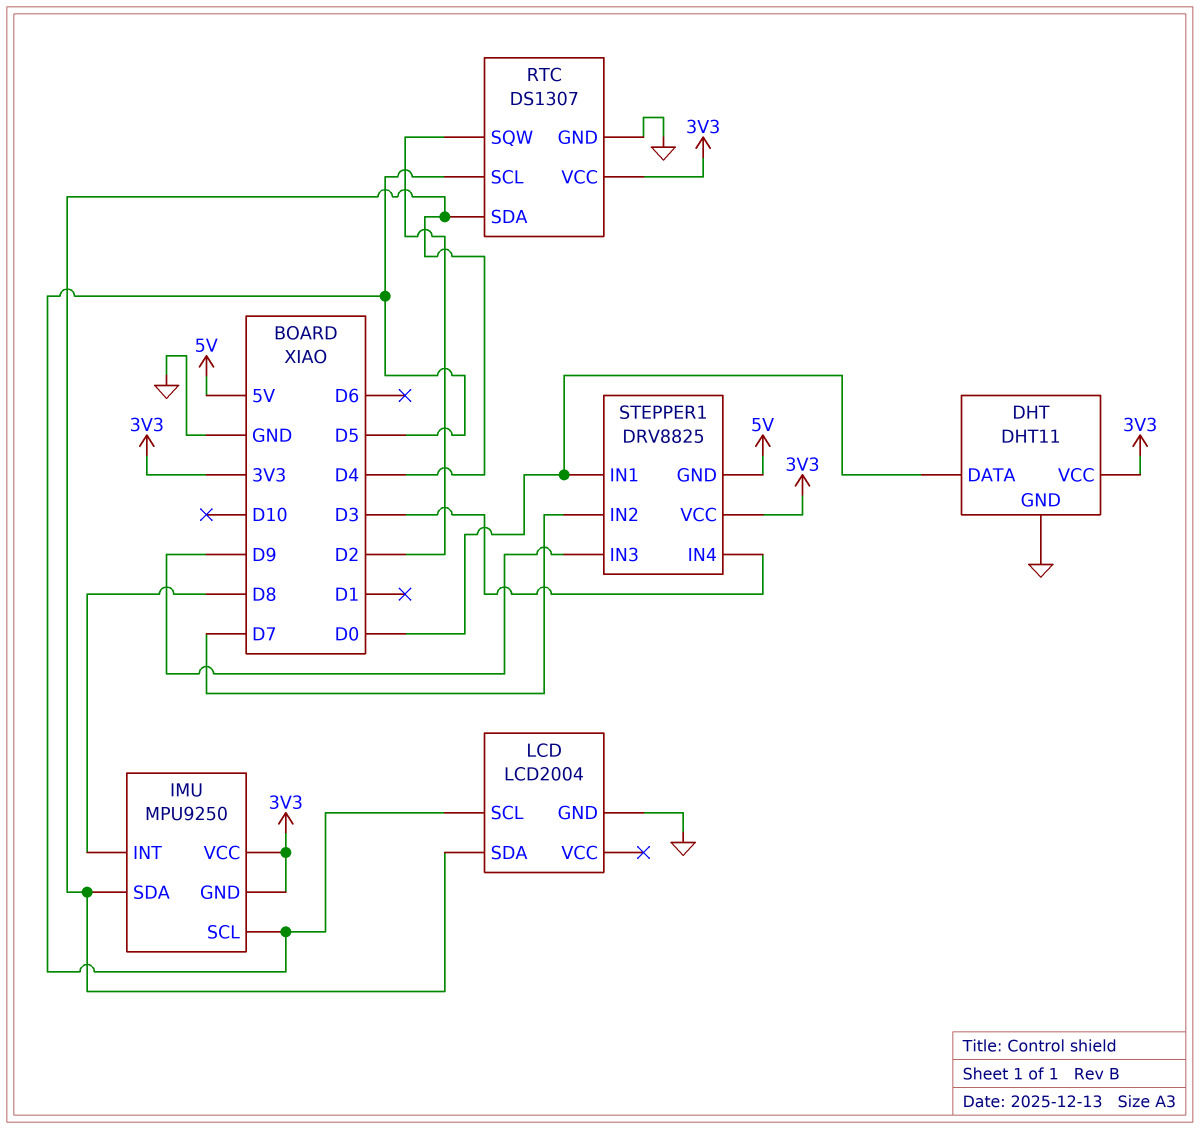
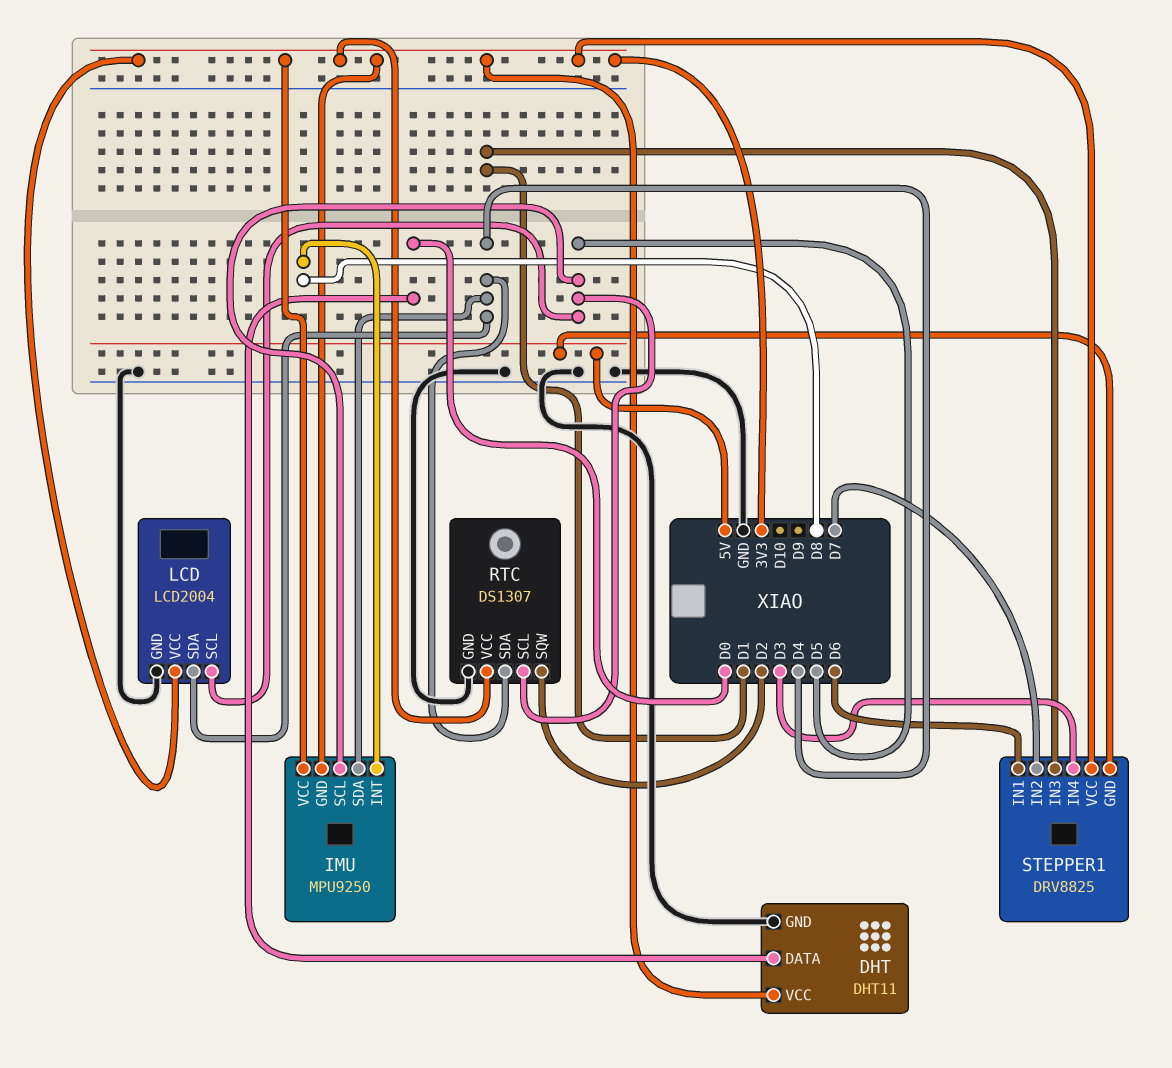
LCD pin VCC: none -> 3V3
STEPPER1 pin IN1: D0 -> D6
STEPPER1 pin IN3: D9 -> D1

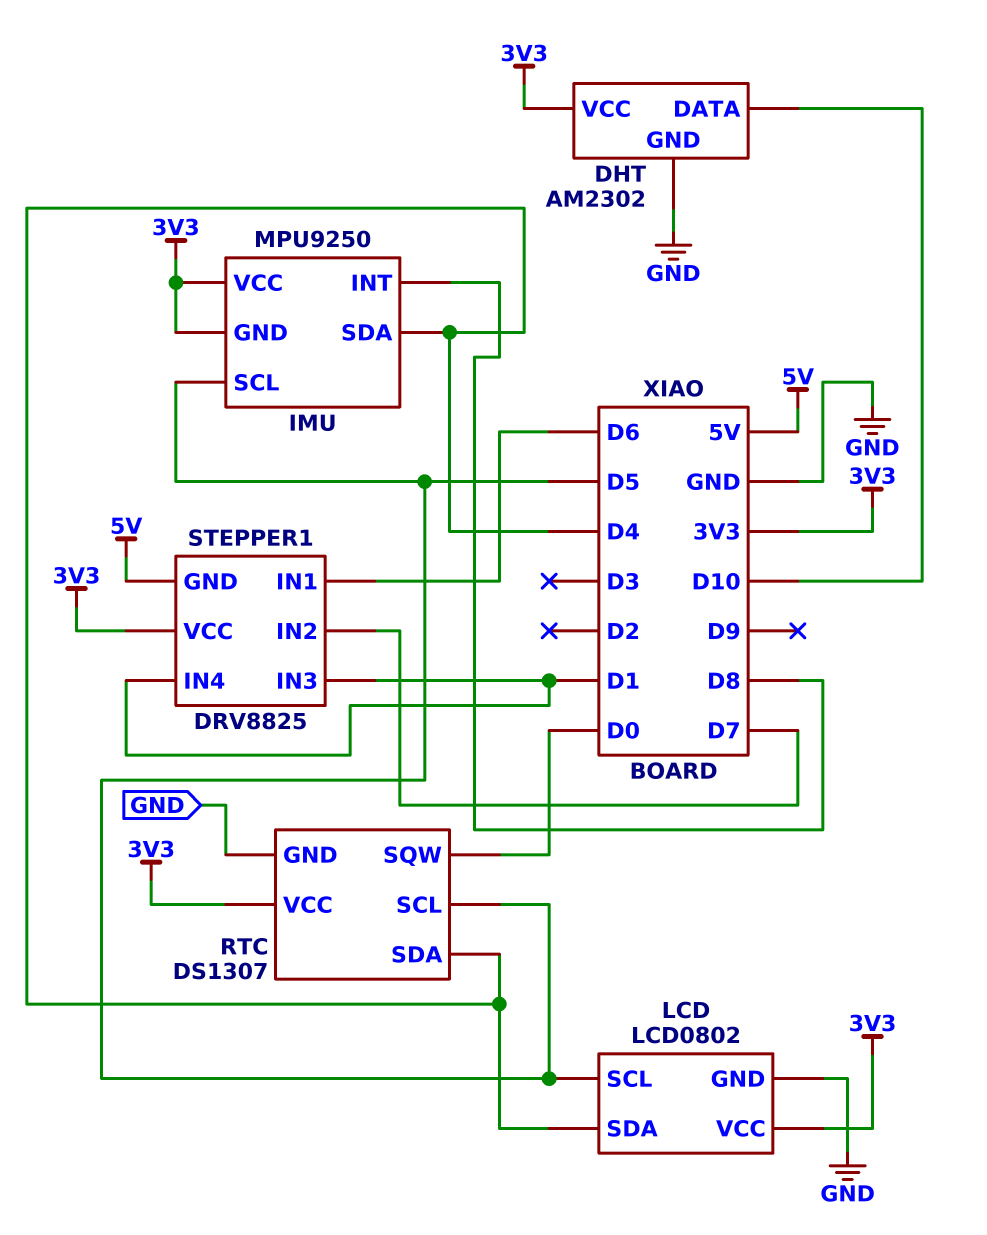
DHT: DHT11 -> AM2302
DHT pin DATA: D0 -> D10
LCD: LCD2004 -> LCD0802
RTC pin SQW: D2 -> D0
STEPPER1 pin IN4: D3 -> D1

